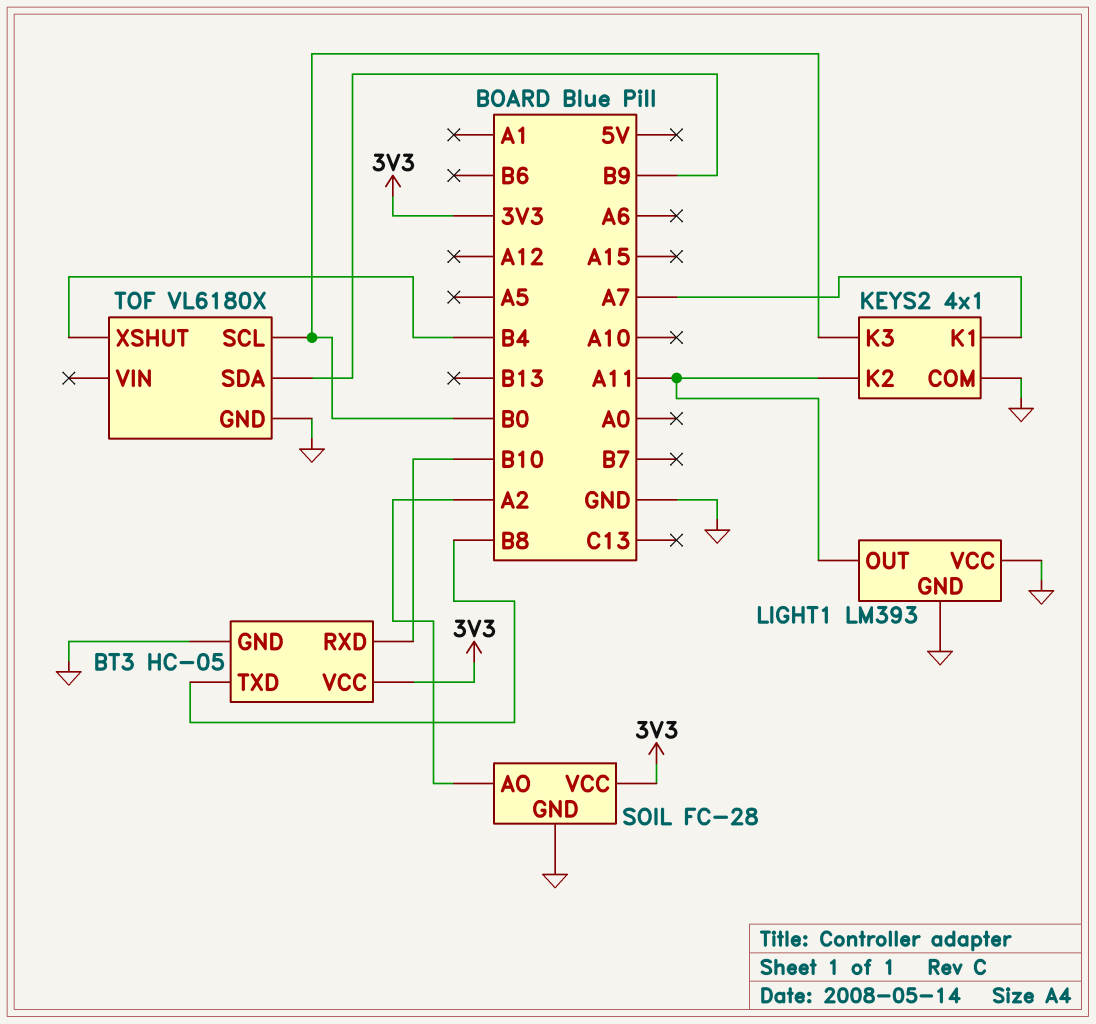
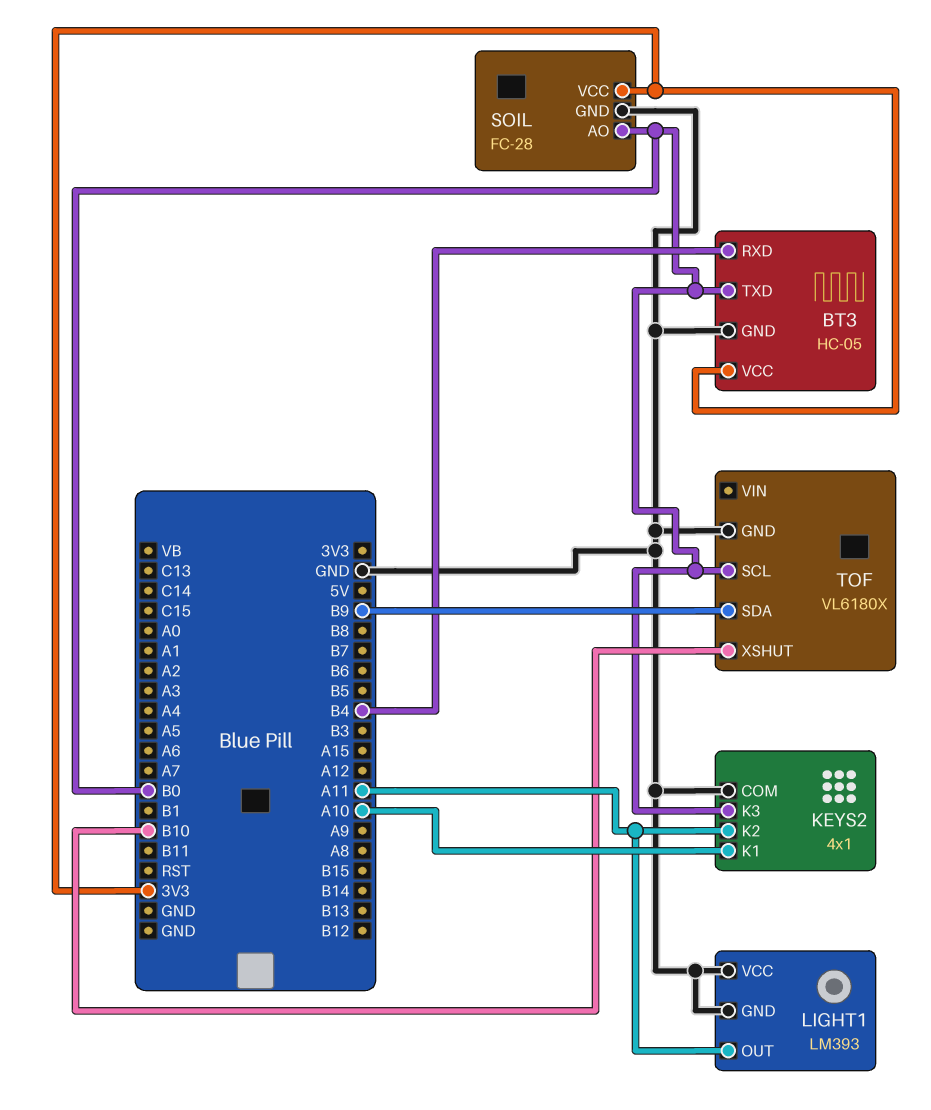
BT3 pin RXD: B10 -> B4
BT3 pin TXD: B8 -> B0
KEYS2 pin K1: A7 -> A10
SOIL pin AO: A2 -> B0
TOF pin XSHUT: B4 -> B10

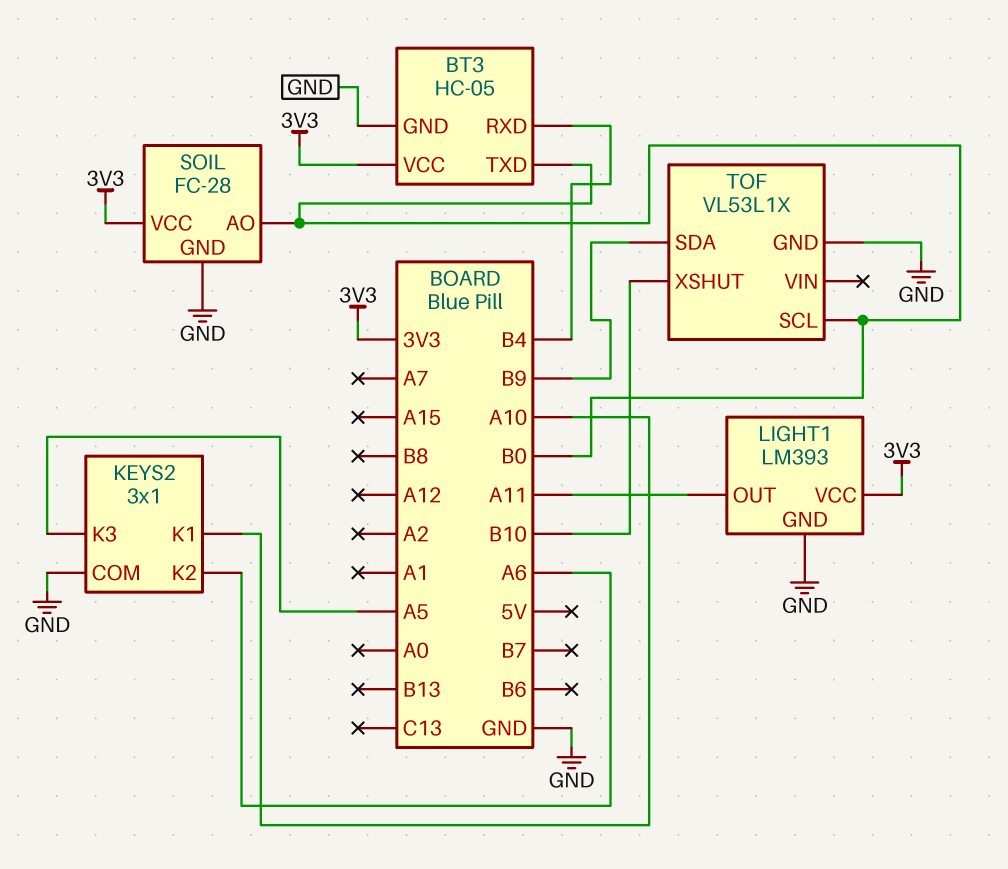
KEYS2: 4x1 -> 3x1
KEYS2 pin K2: A11 -> A6
KEYS2 pin K3: B0 -> A5
LIGHT1 pin VCC: GND -> 3V3
TOF: VL6180X -> VL53L1X

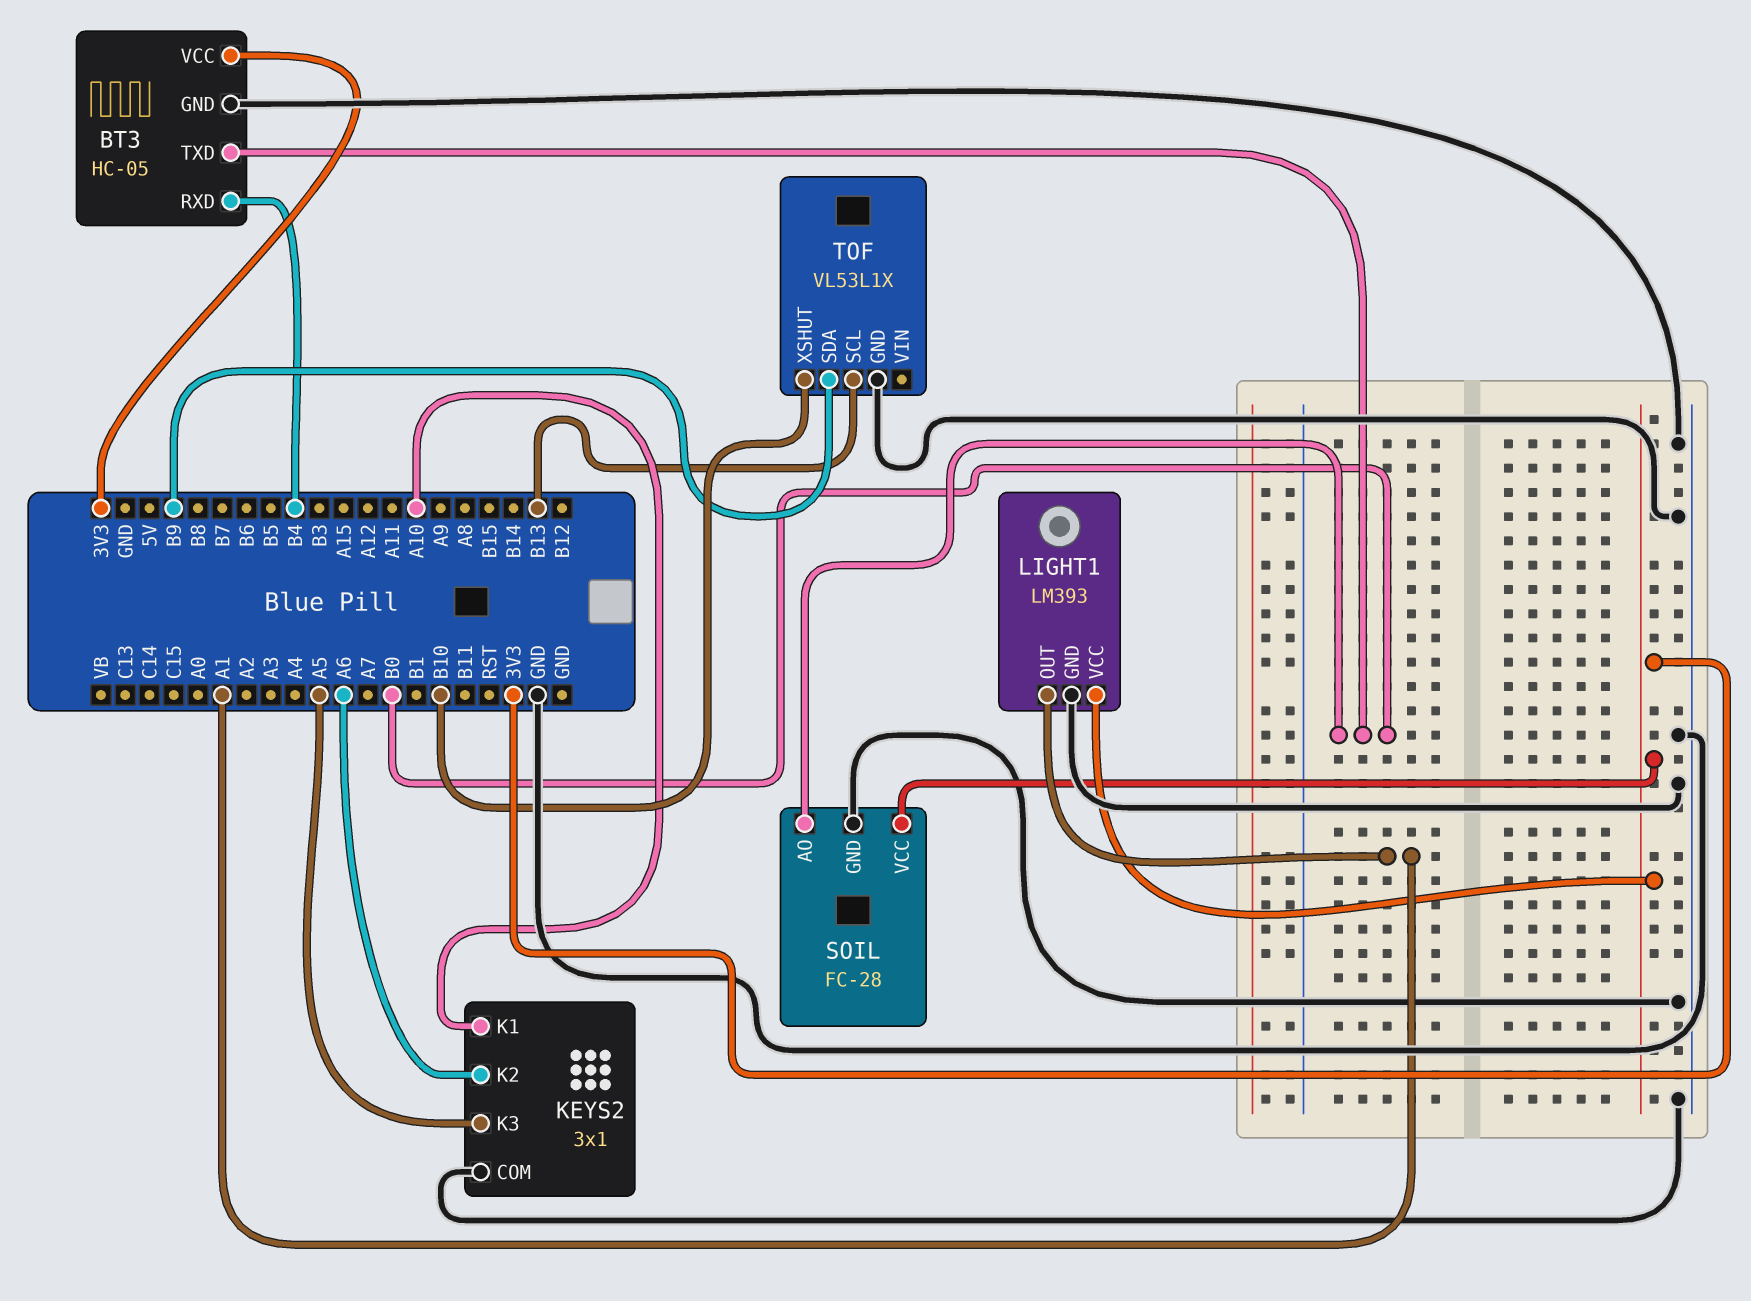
LIGHT1 pin OUT: A11 -> A1
TOF pin SCL: B0 -> B13

